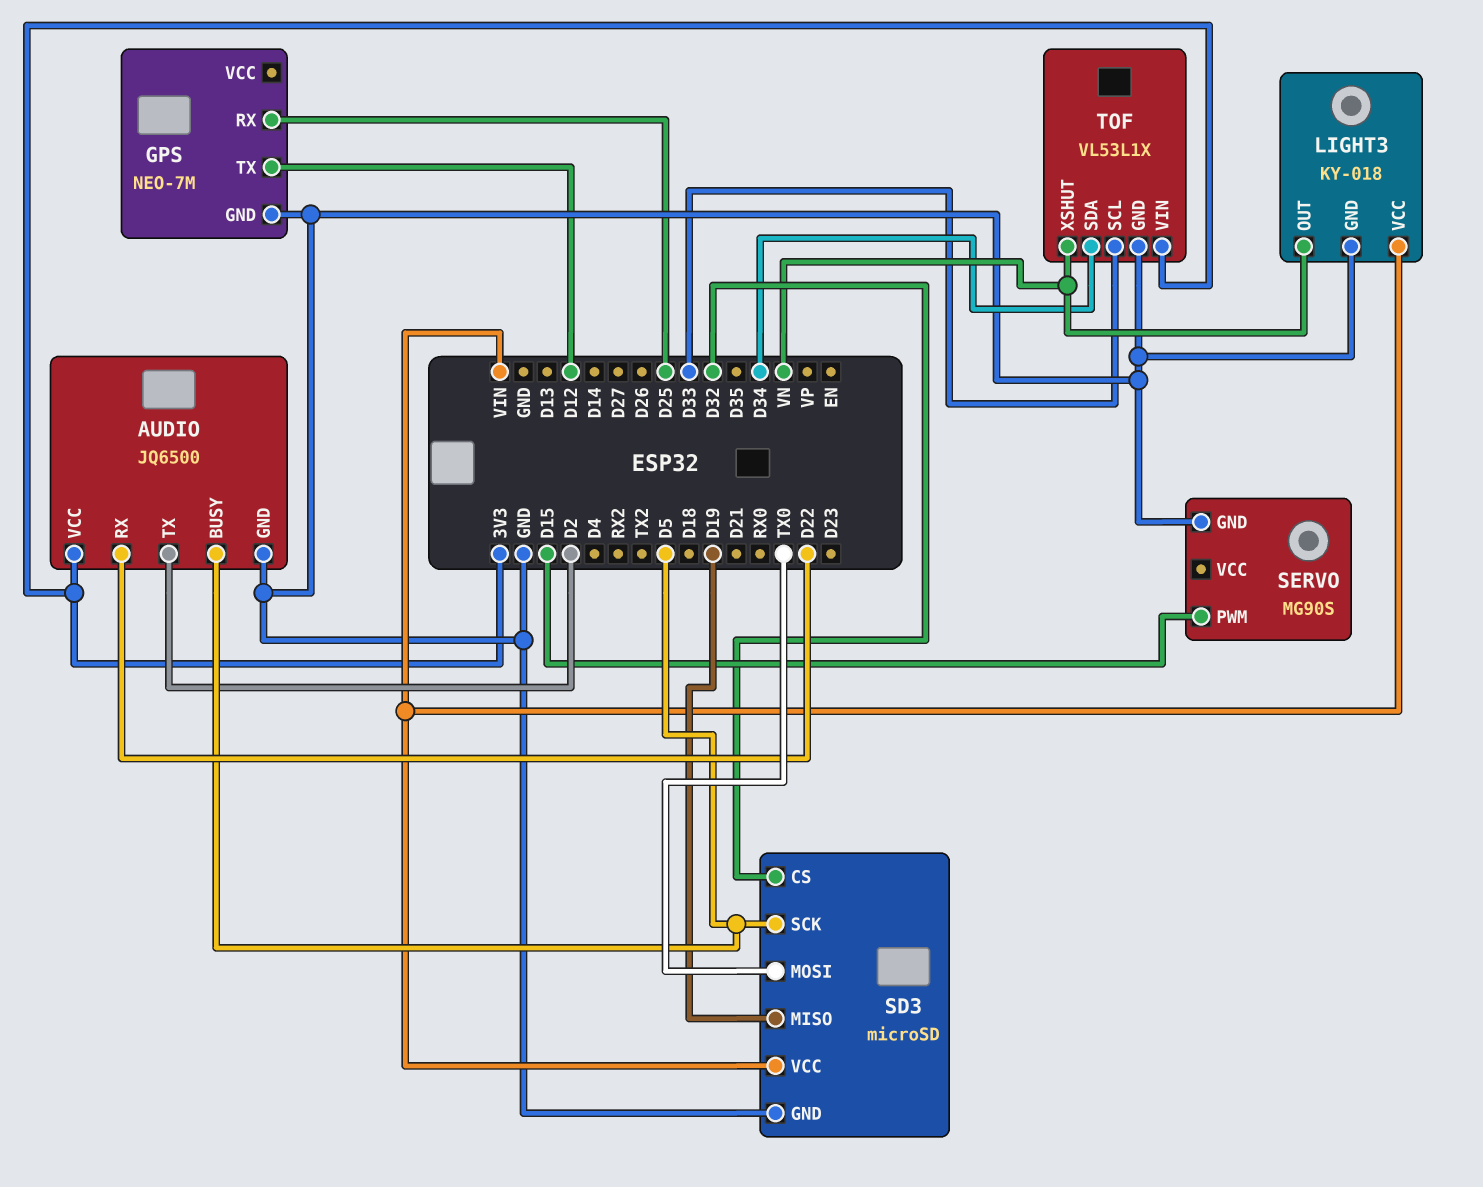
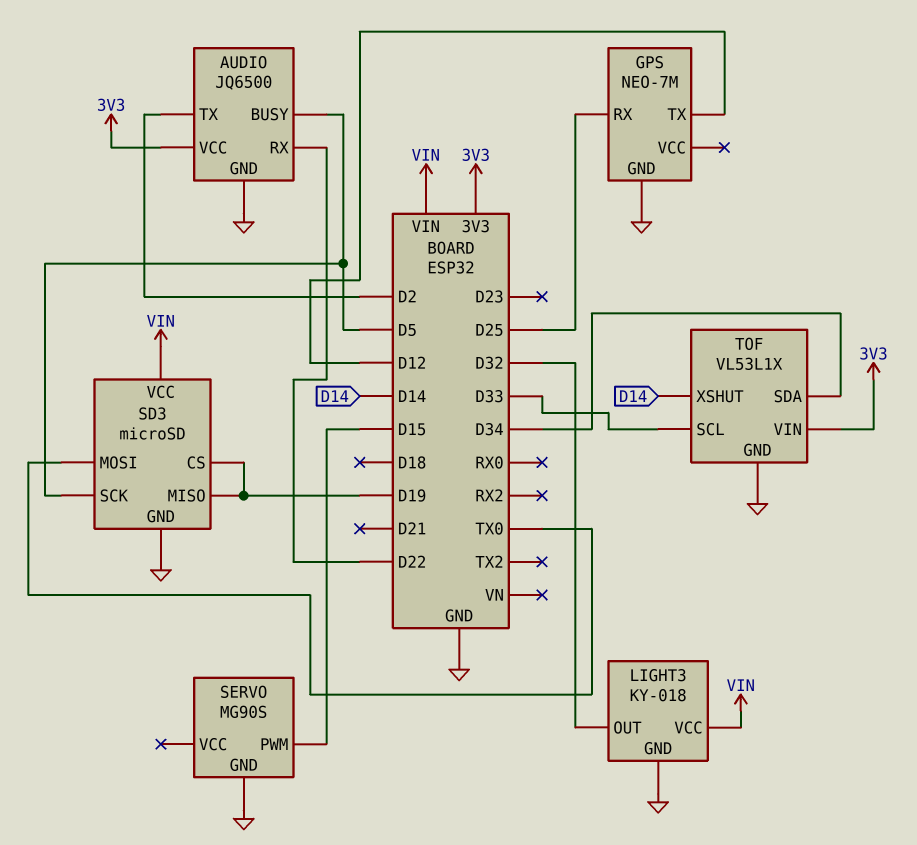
LIGHT3 pin OUT: VN -> D32
SD3 pin CS: D32 -> D19
TOF pin XSHUT: VN -> D14

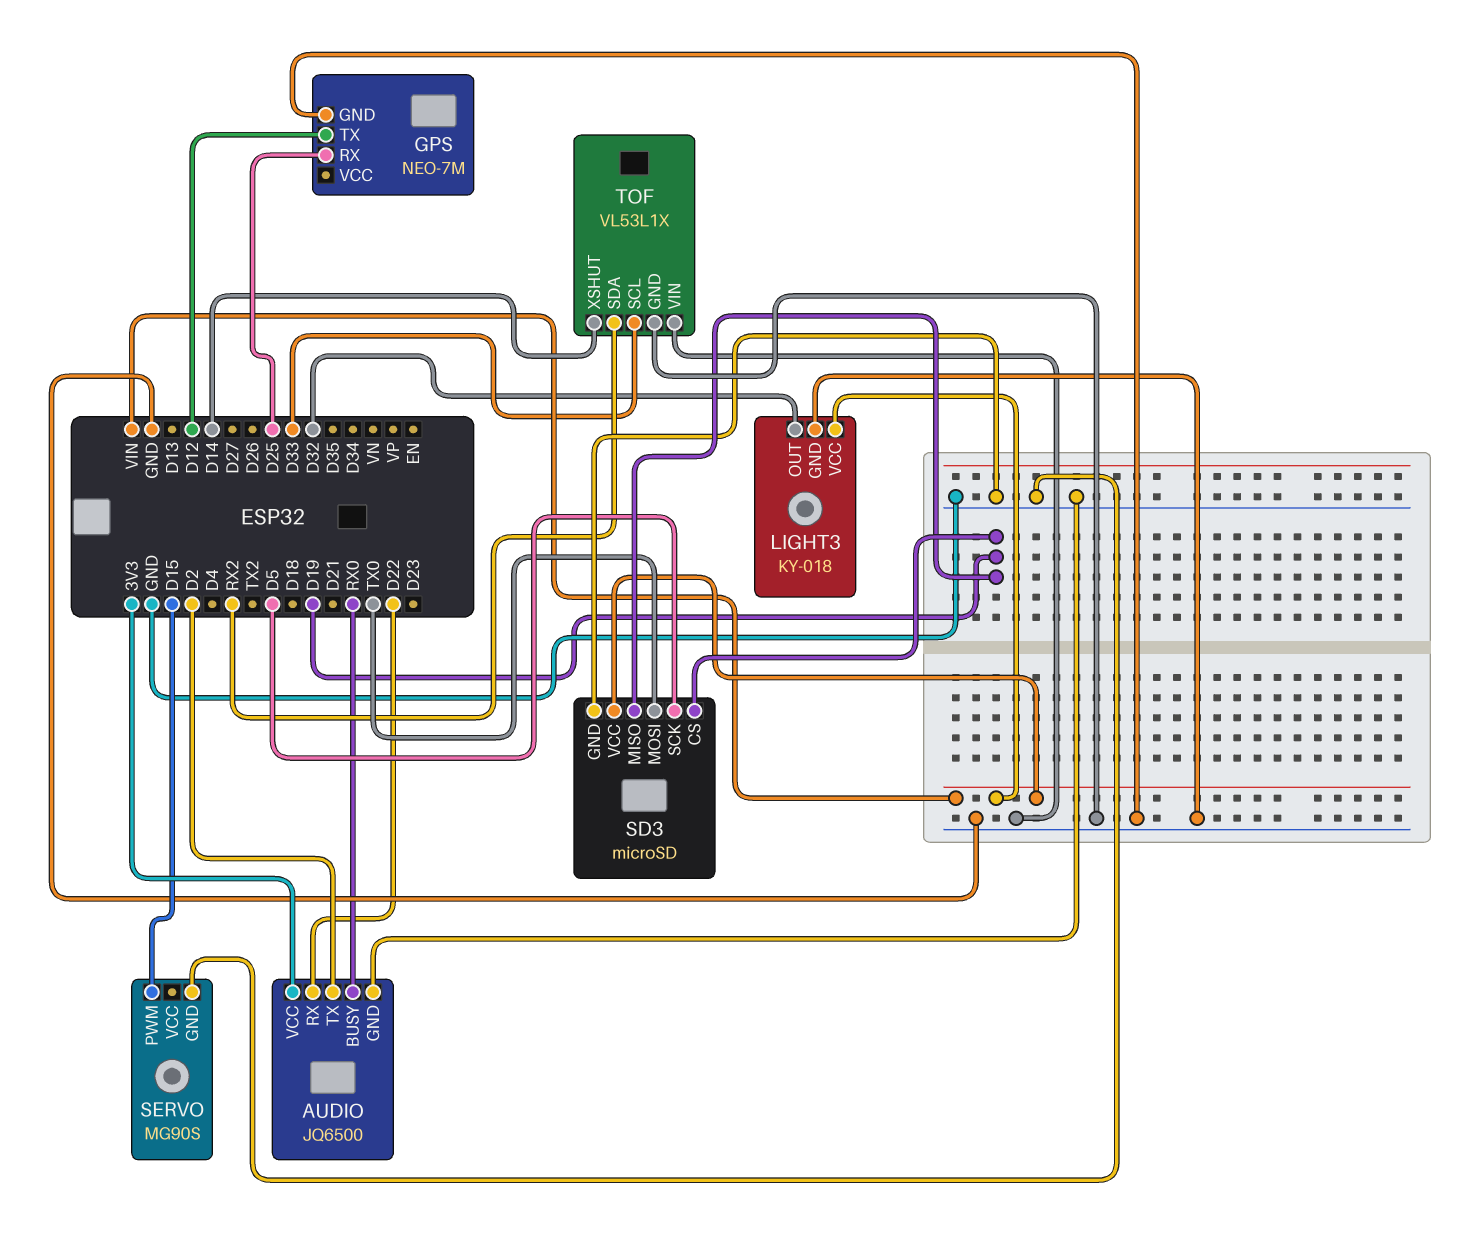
AUDIO pin BUSY: D5 -> RX0
TOF pin SDA: D34 -> RX2
TOF pin VIN: 3V3 -> GND

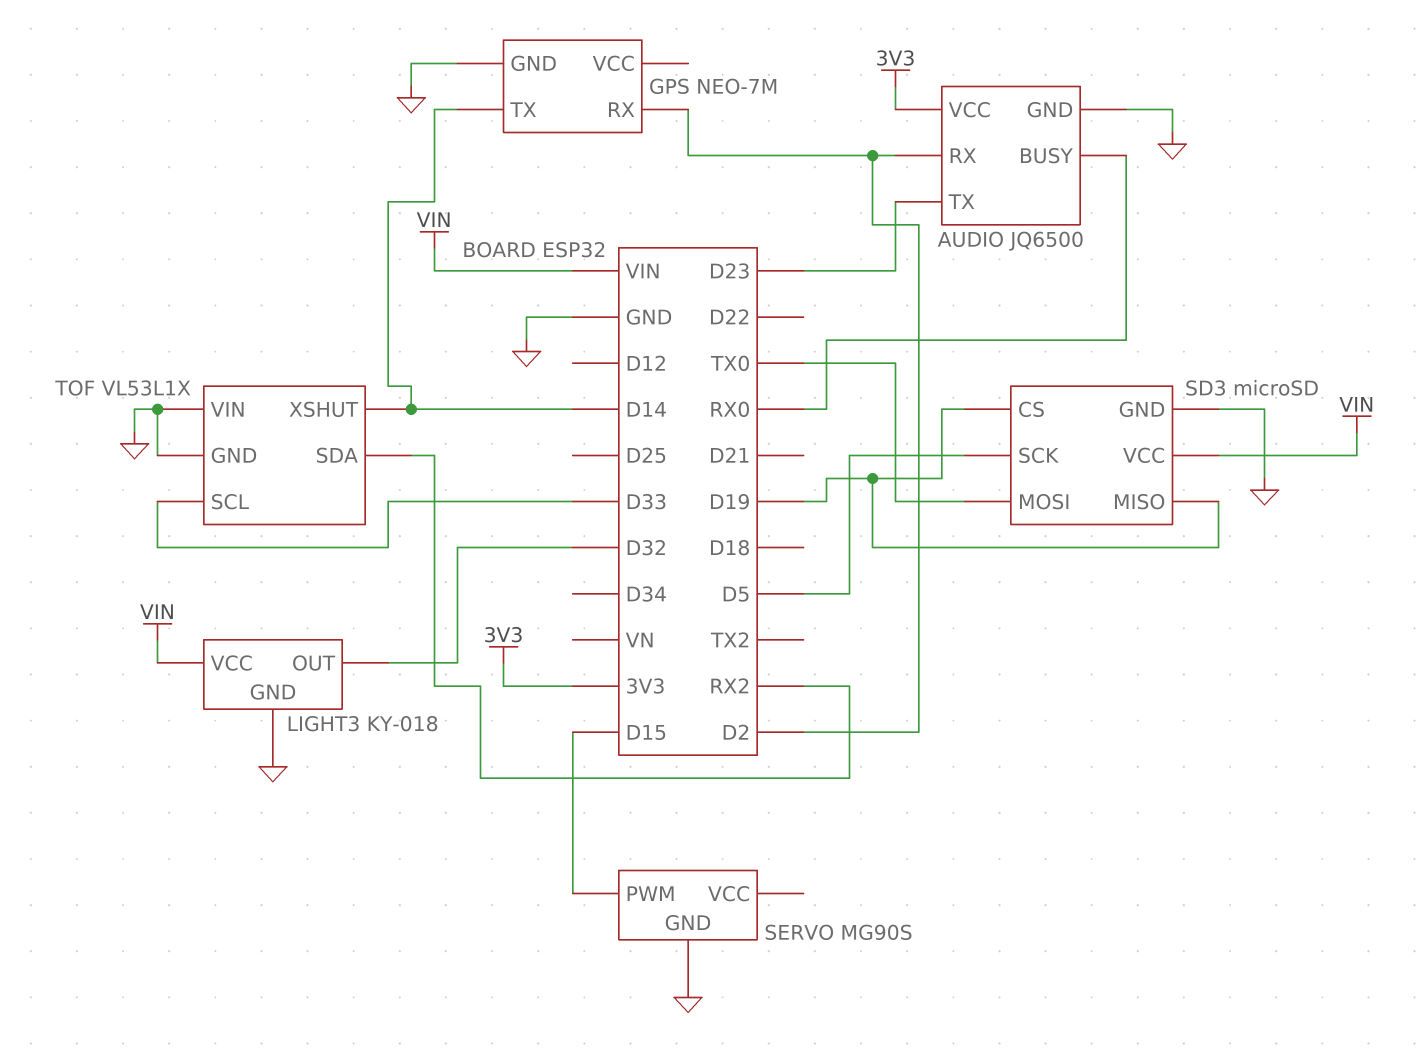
AUDIO pin RX: D22 -> D2
AUDIO pin TX: D2 -> D23
GPS pin RX: D25 -> D2
GPS pin TX: D12 -> D14

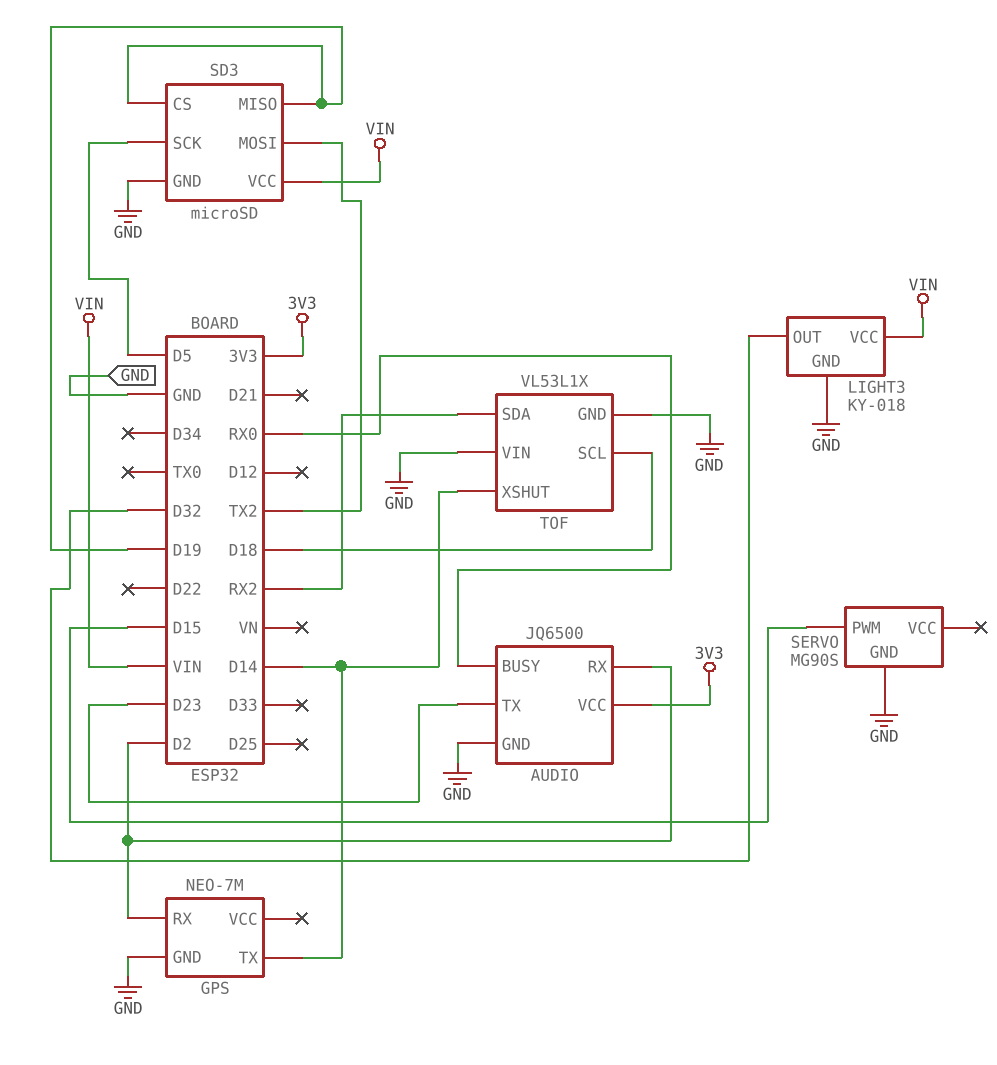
SD3 pin MOSI: TX0 -> TX2
TOF pin SCL: D33 -> D18

